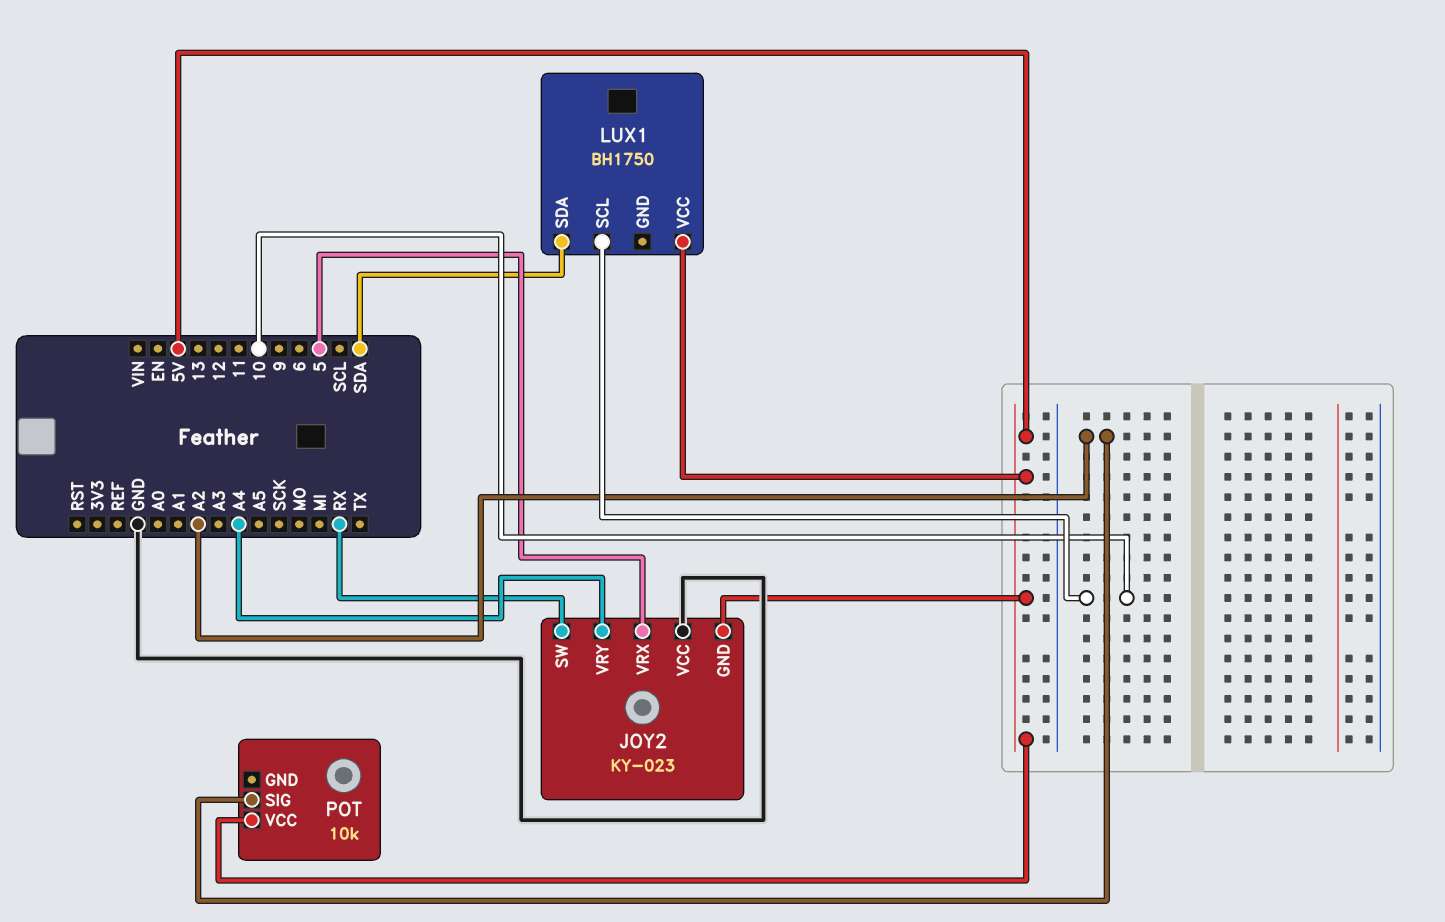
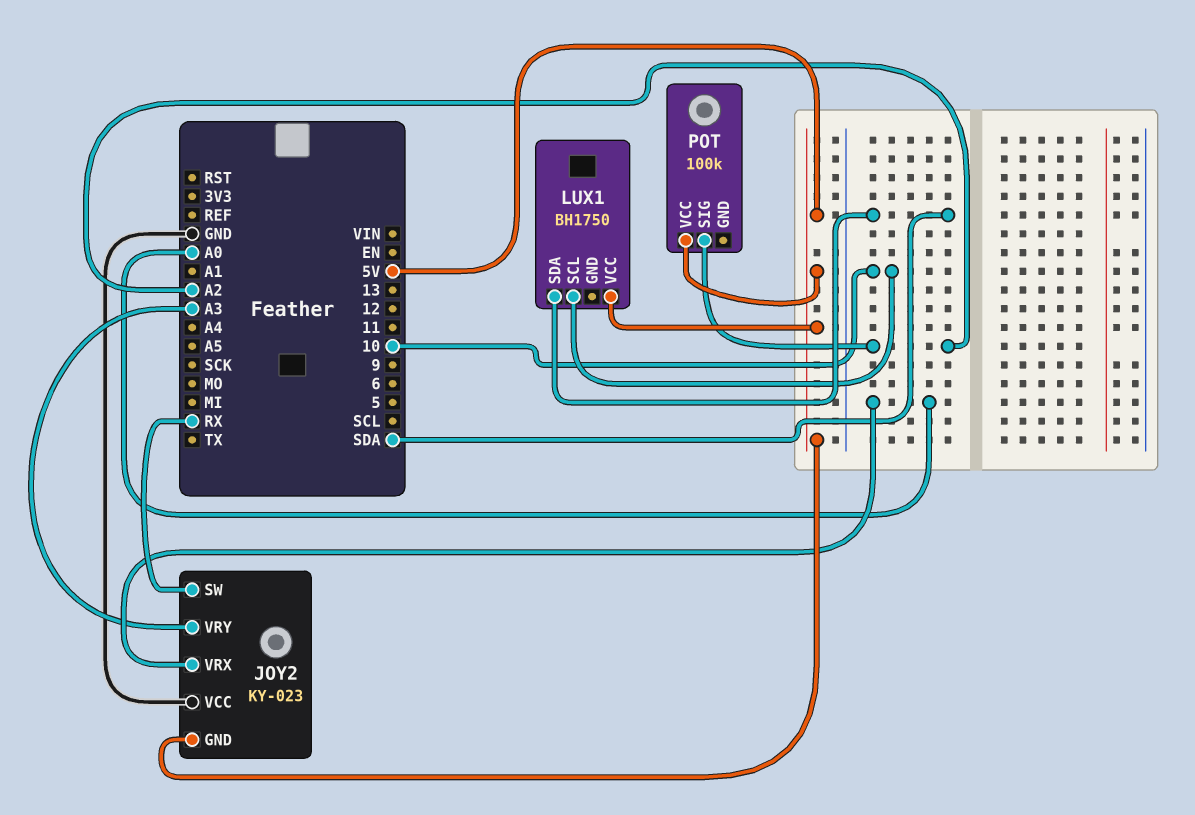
JOY2 pin VRX: 5 -> A0
JOY2 pin VRY: A4 -> A3
POT: 10k -> 100k

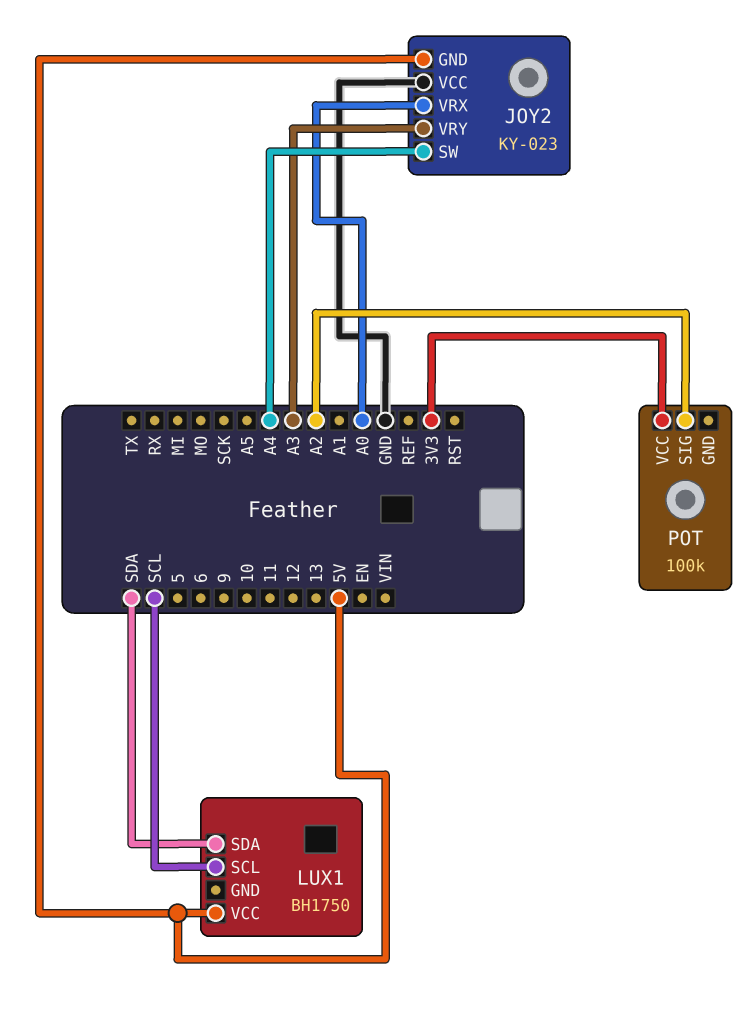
JOY2 pin SW: RX -> A4
LUX1 pin SCL: 10 -> SCL
POT pin VCC: 5V -> 3V3

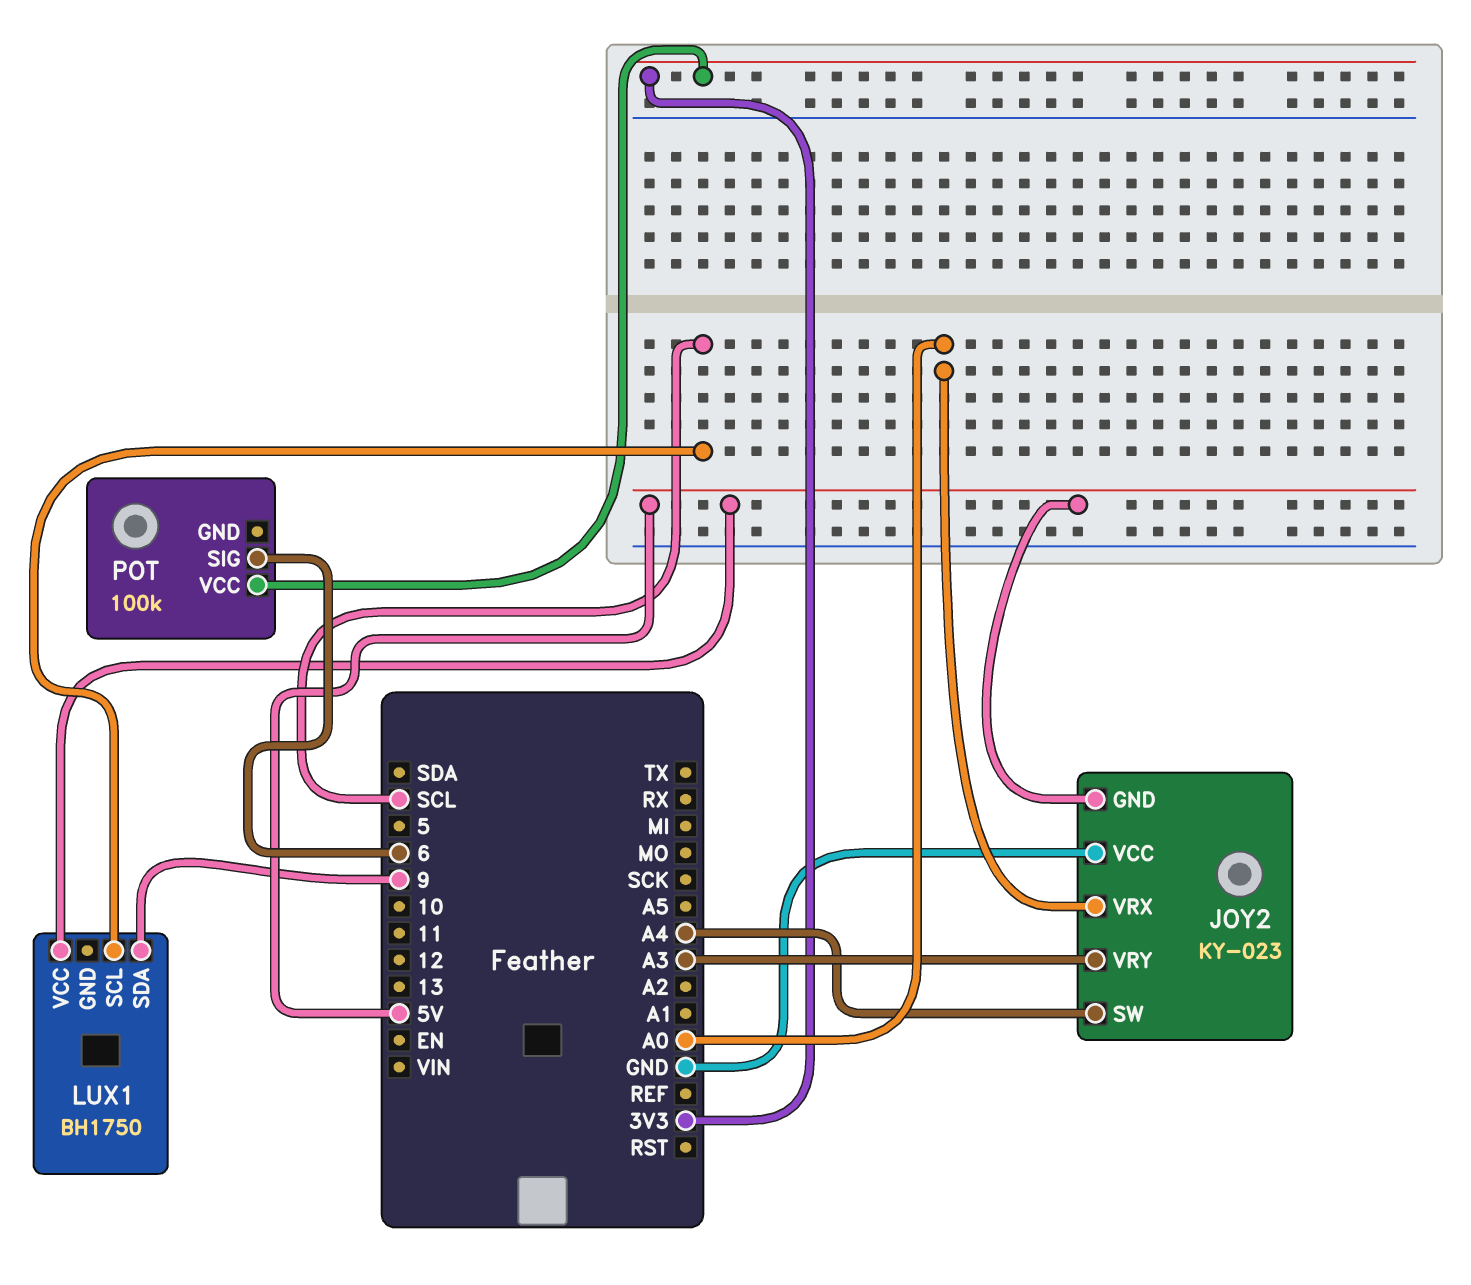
LUX1 pin SDA: SDA -> 9
POT pin SIG: A2 -> 6

